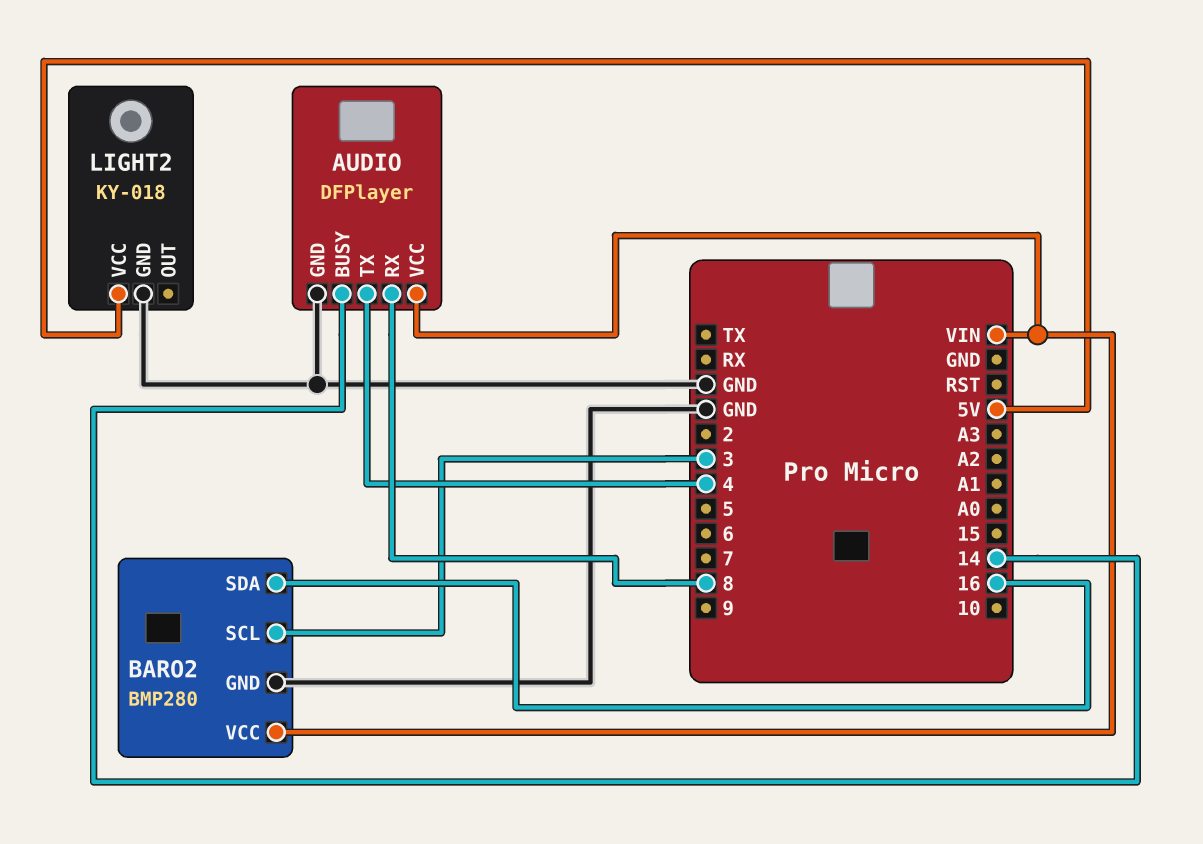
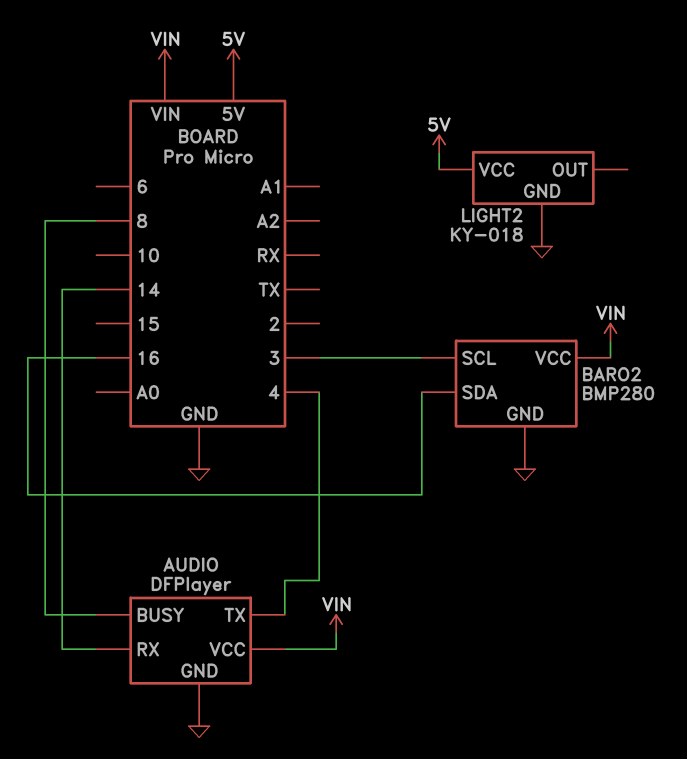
AUDIO pin BUSY: 14 -> 8
AUDIO pin RX: 8 -> 14

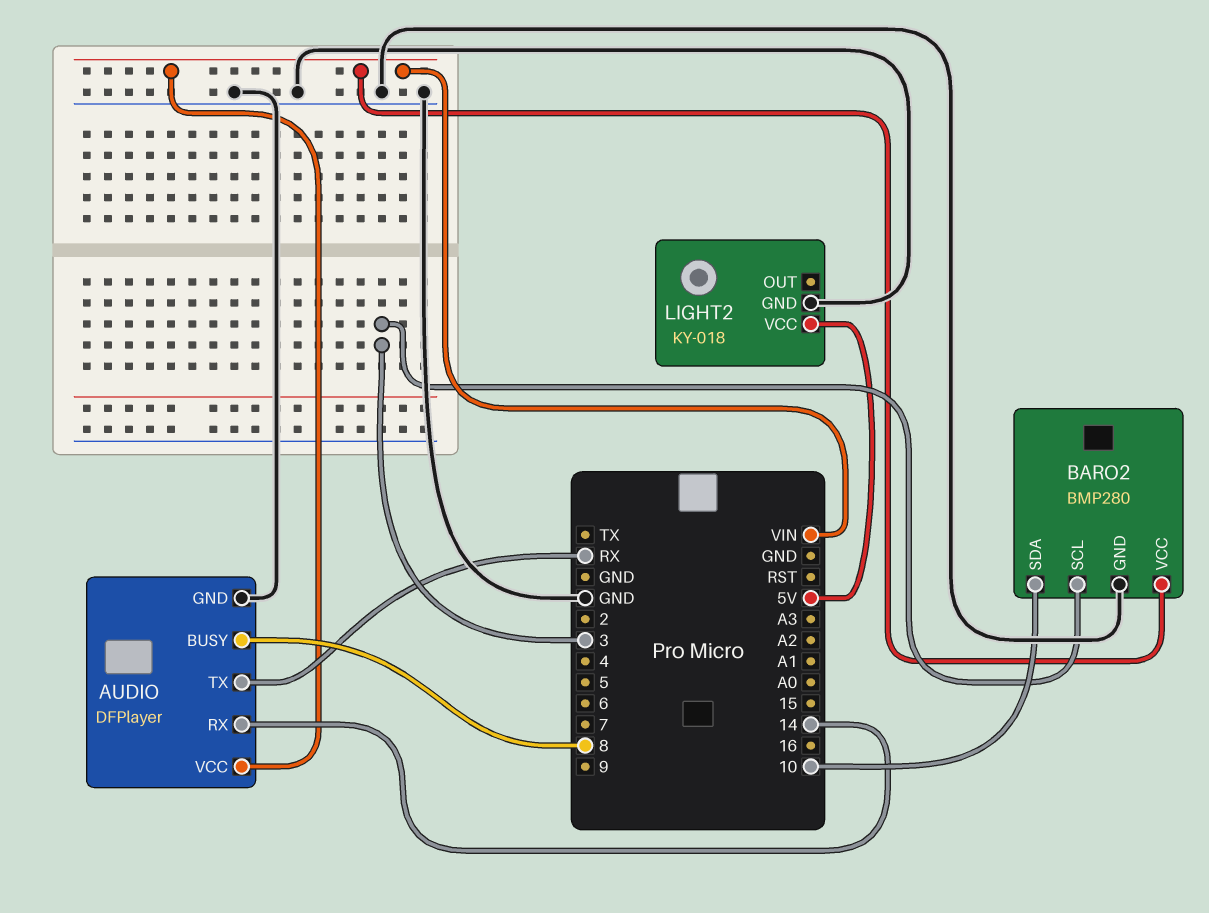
AUDIO pin TX: 4 -> RX
BARO2 pin SDA: 16 -> 10

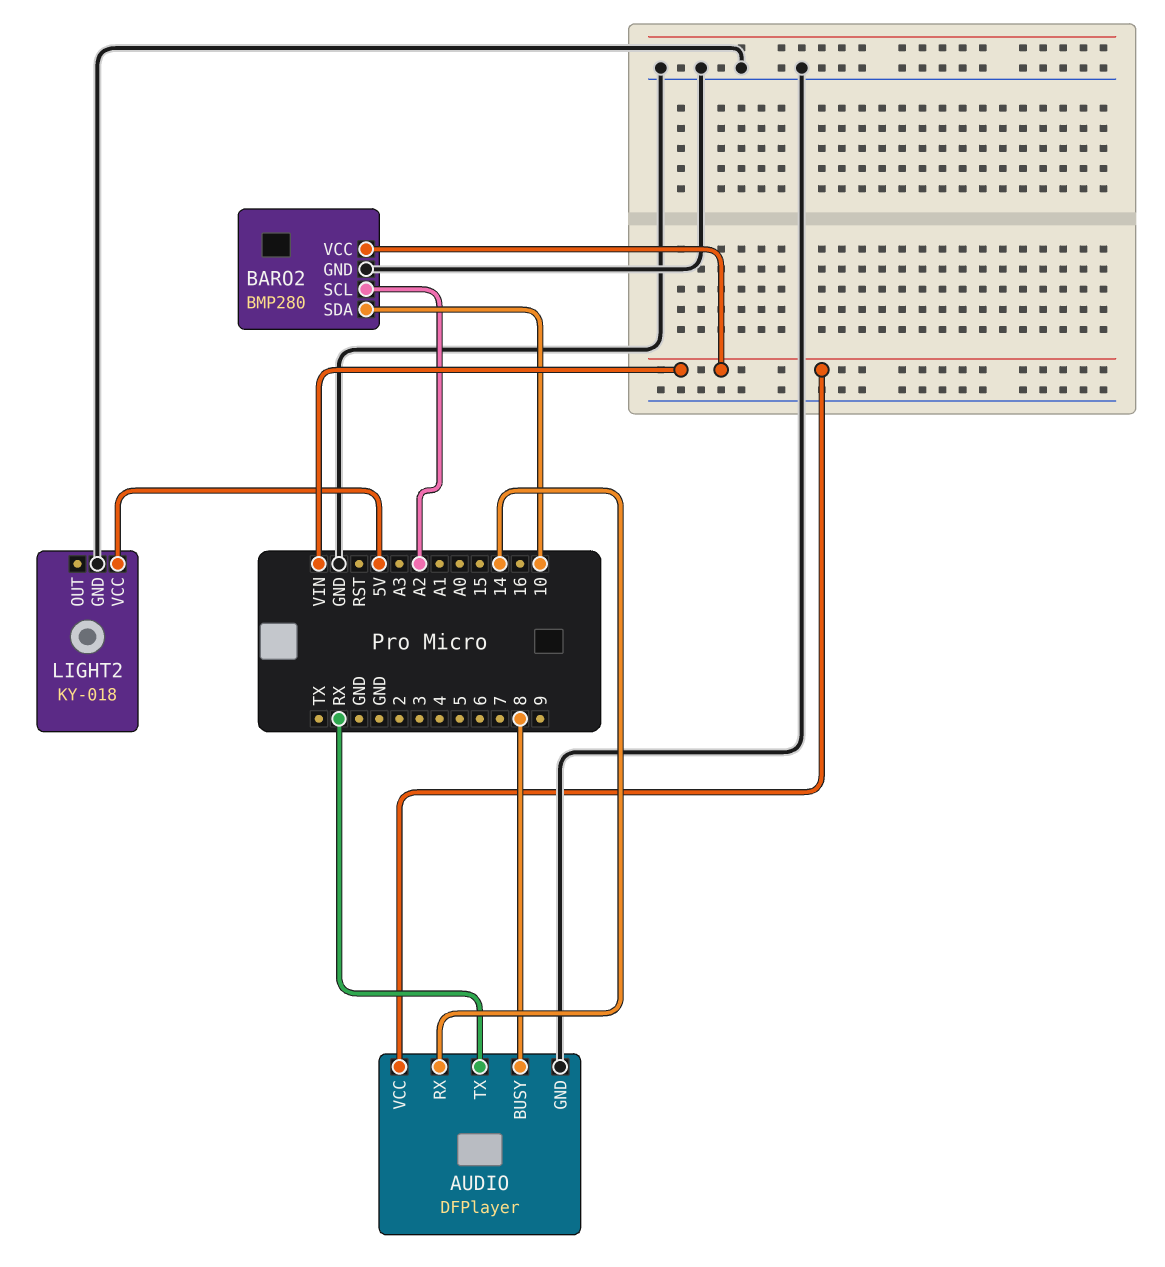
BARO2 pin SCL: 3 -> A2

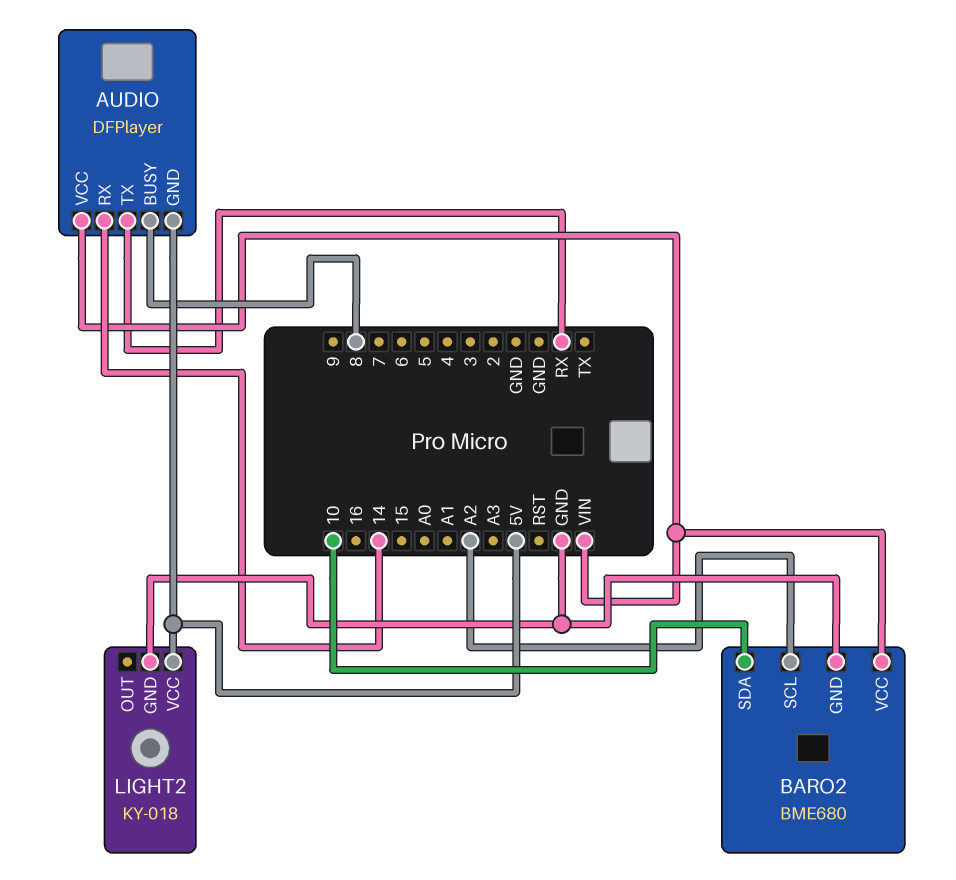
AUDIO pin GND: GND -> 5V
BARO2: BMP280 -> BME680

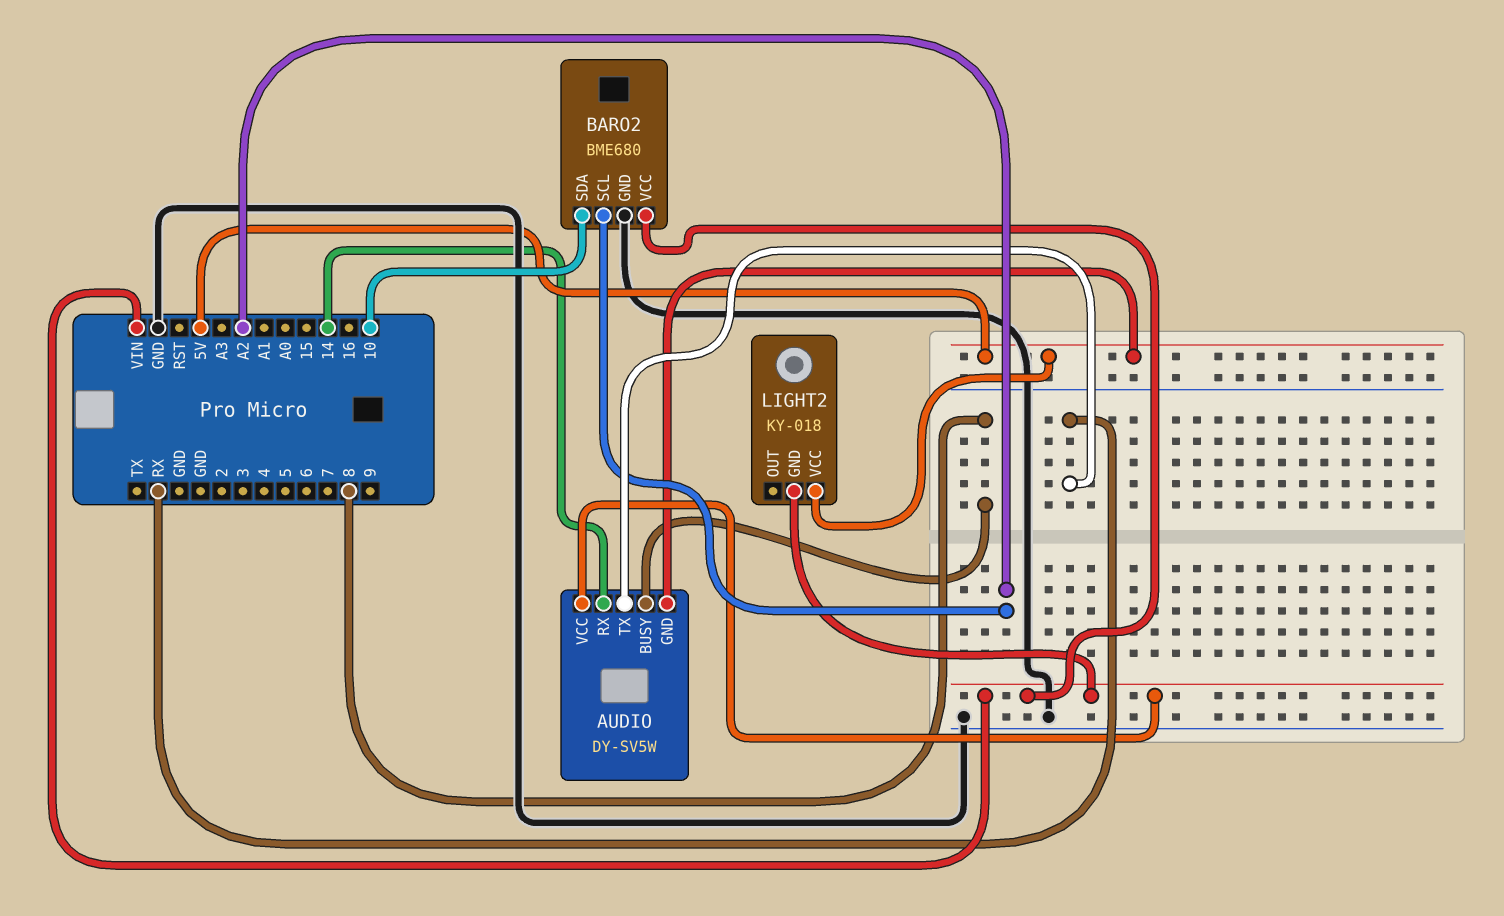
AUDIO: DFPlayer -> DY-SV5W
LIGHT2 pin GND: GND -> VIN

